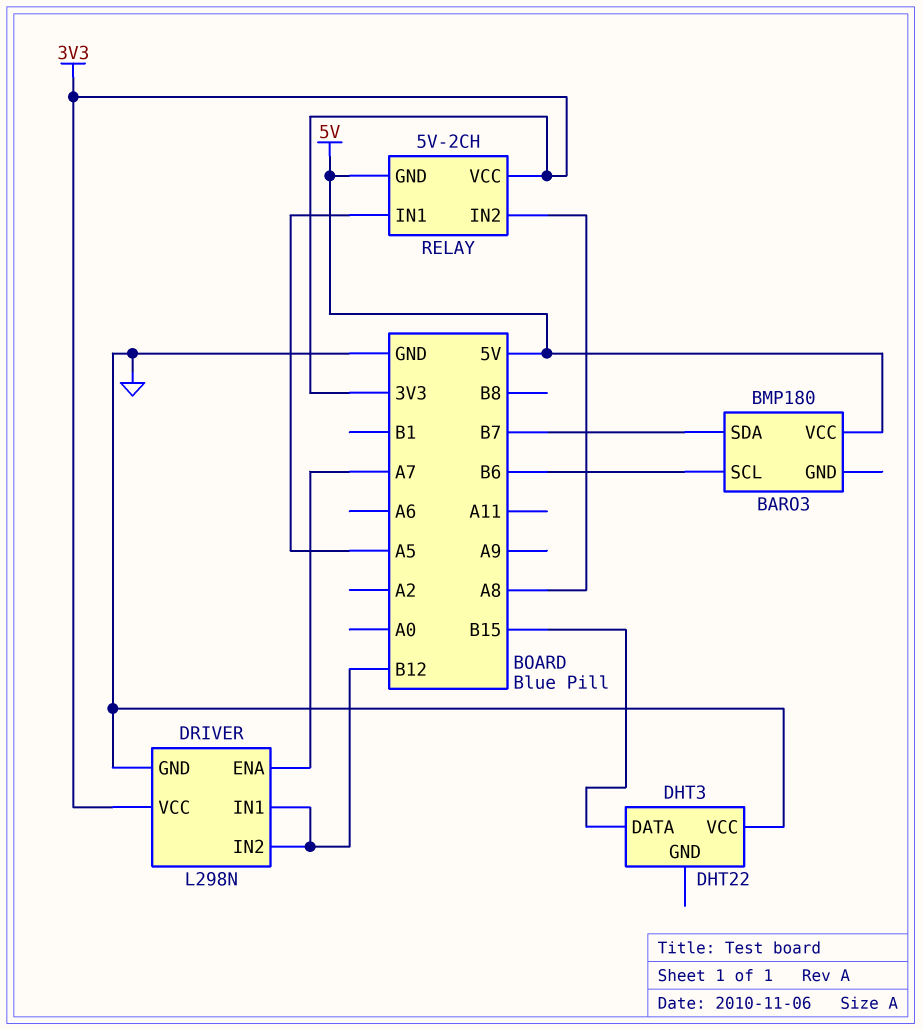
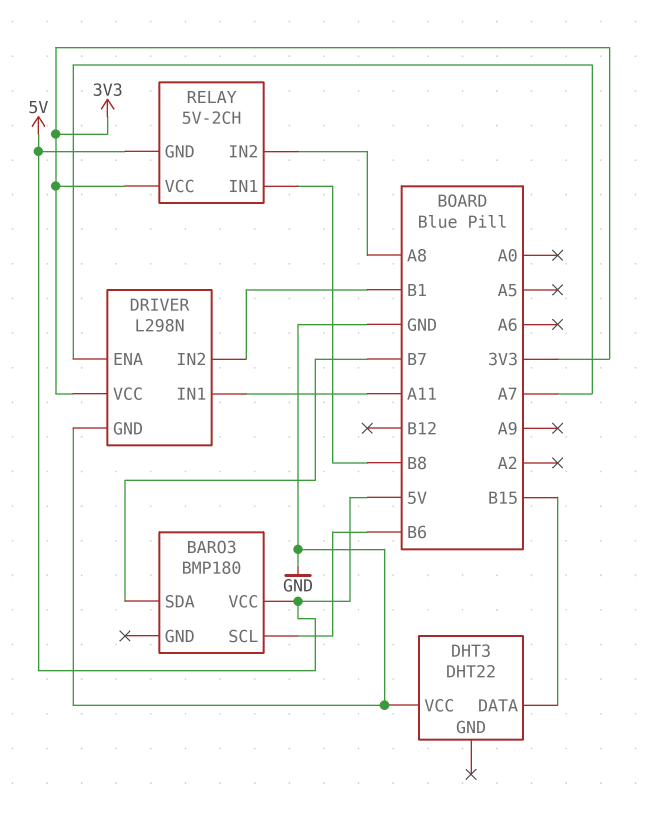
DRIVER pin IN1: B12 -> A11
DRIVER pin IN2: B12 -> B1
RELAY pin IN1: A5 -> B8

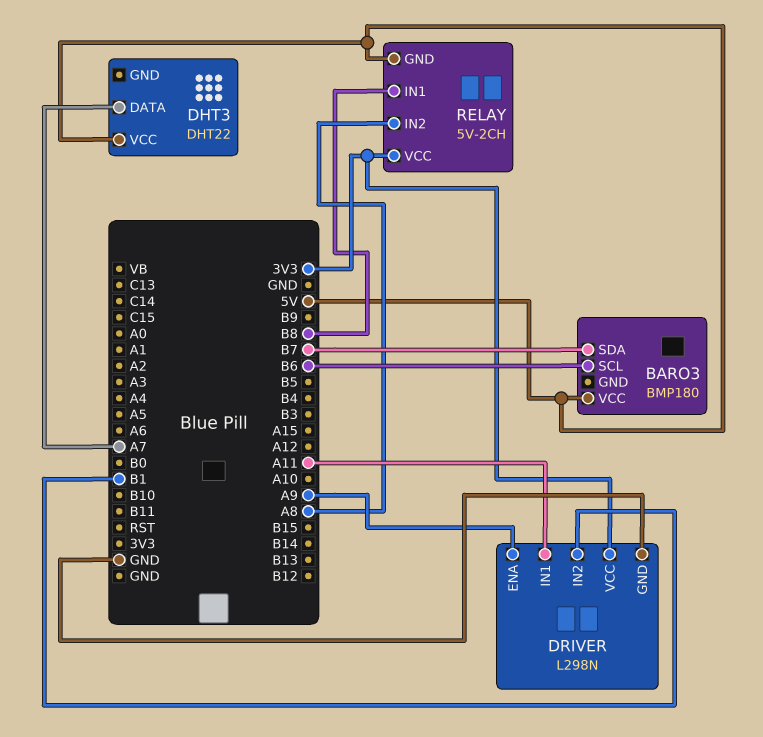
DHT3 pin DATA: B15 -> A7
DHT3 pin VCC: GND -> 5V
DRIVER pin ENA: A7 -> A9

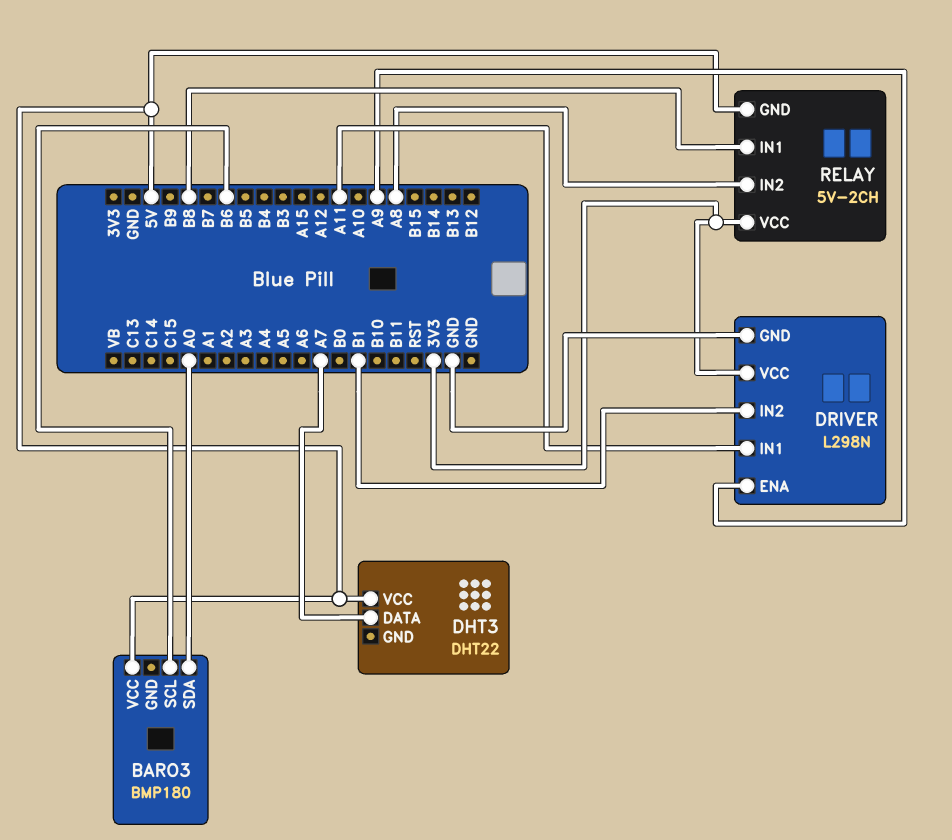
BARO3 pin SDA: B7 -> A0

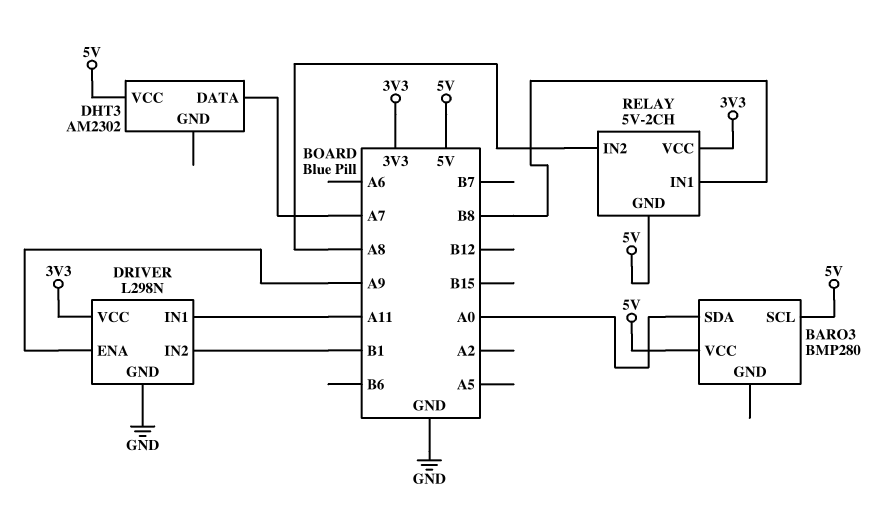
BARO3: BMP180 -> BMP280
BARO3 pin SCL: B6 -> 5V
DHT3: DHT22 -> AM2302

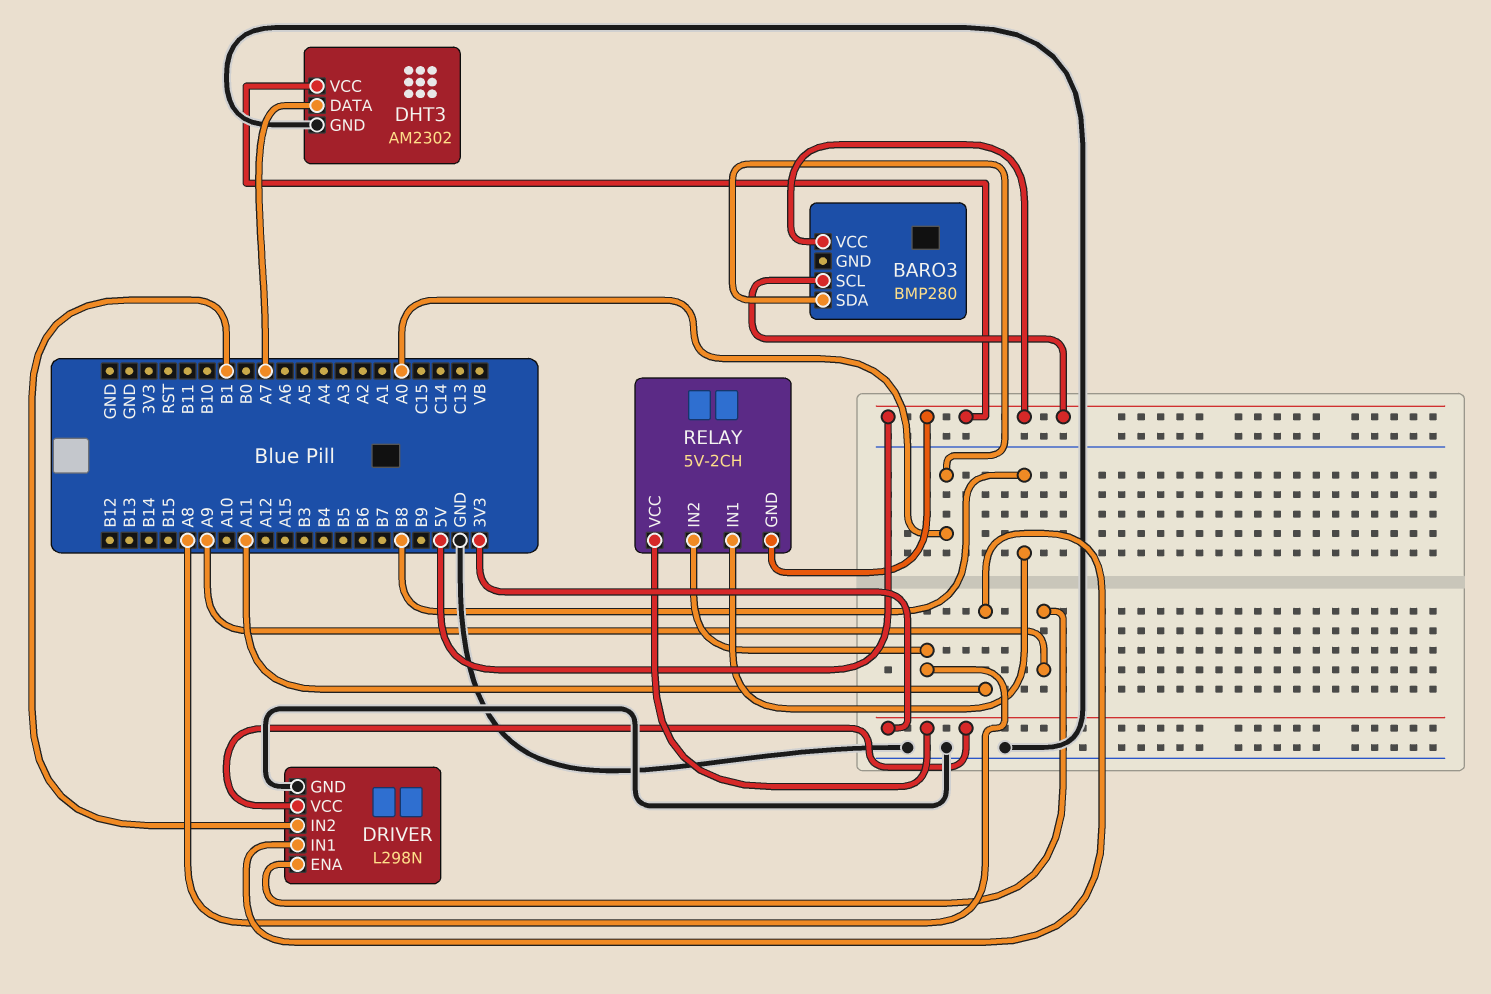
DHT3 pin GND: none -> GND

